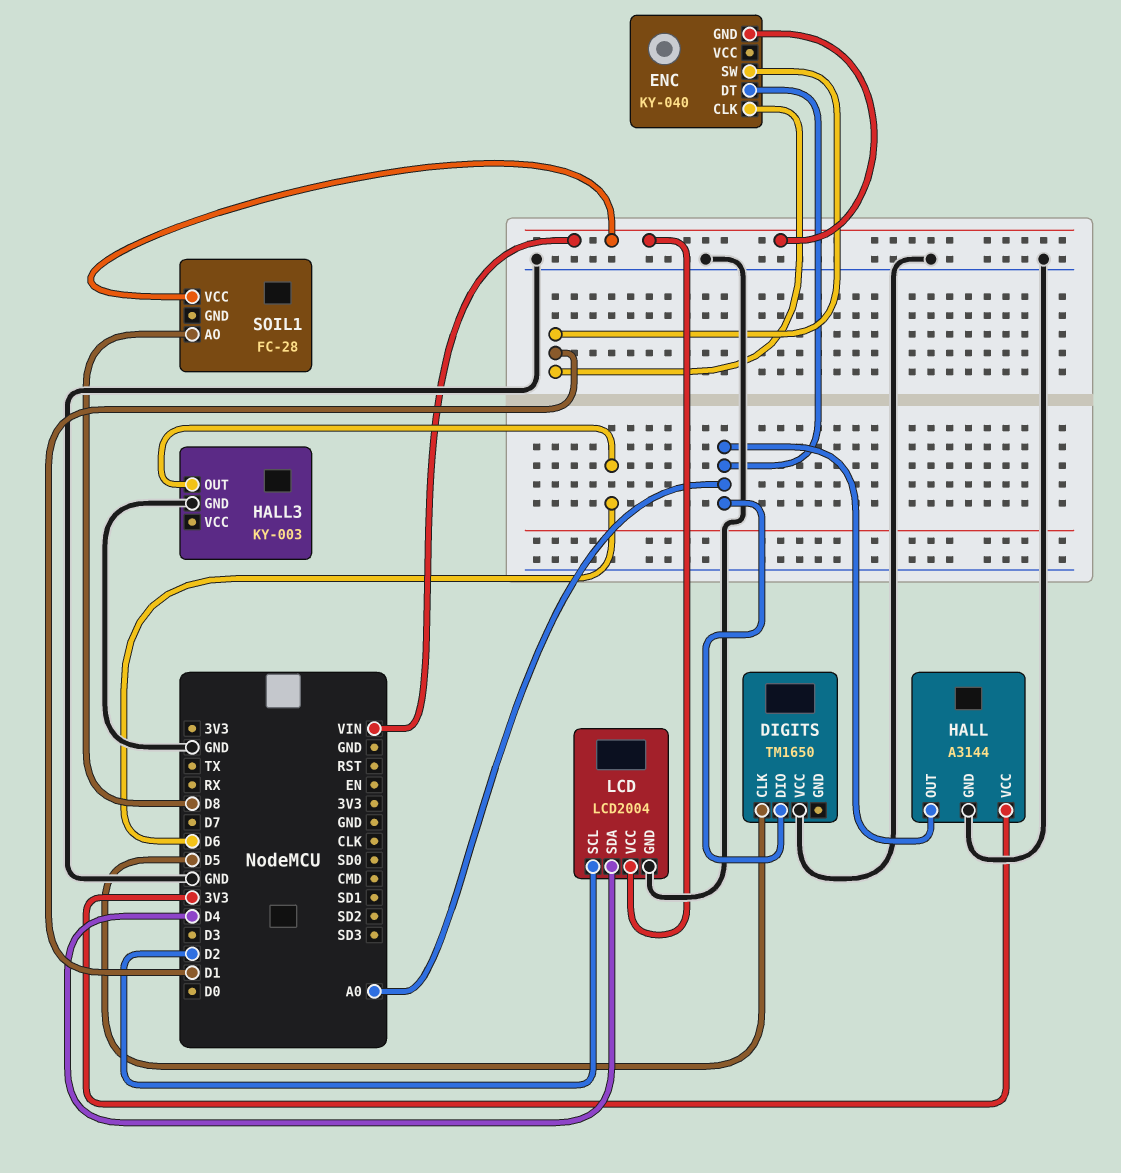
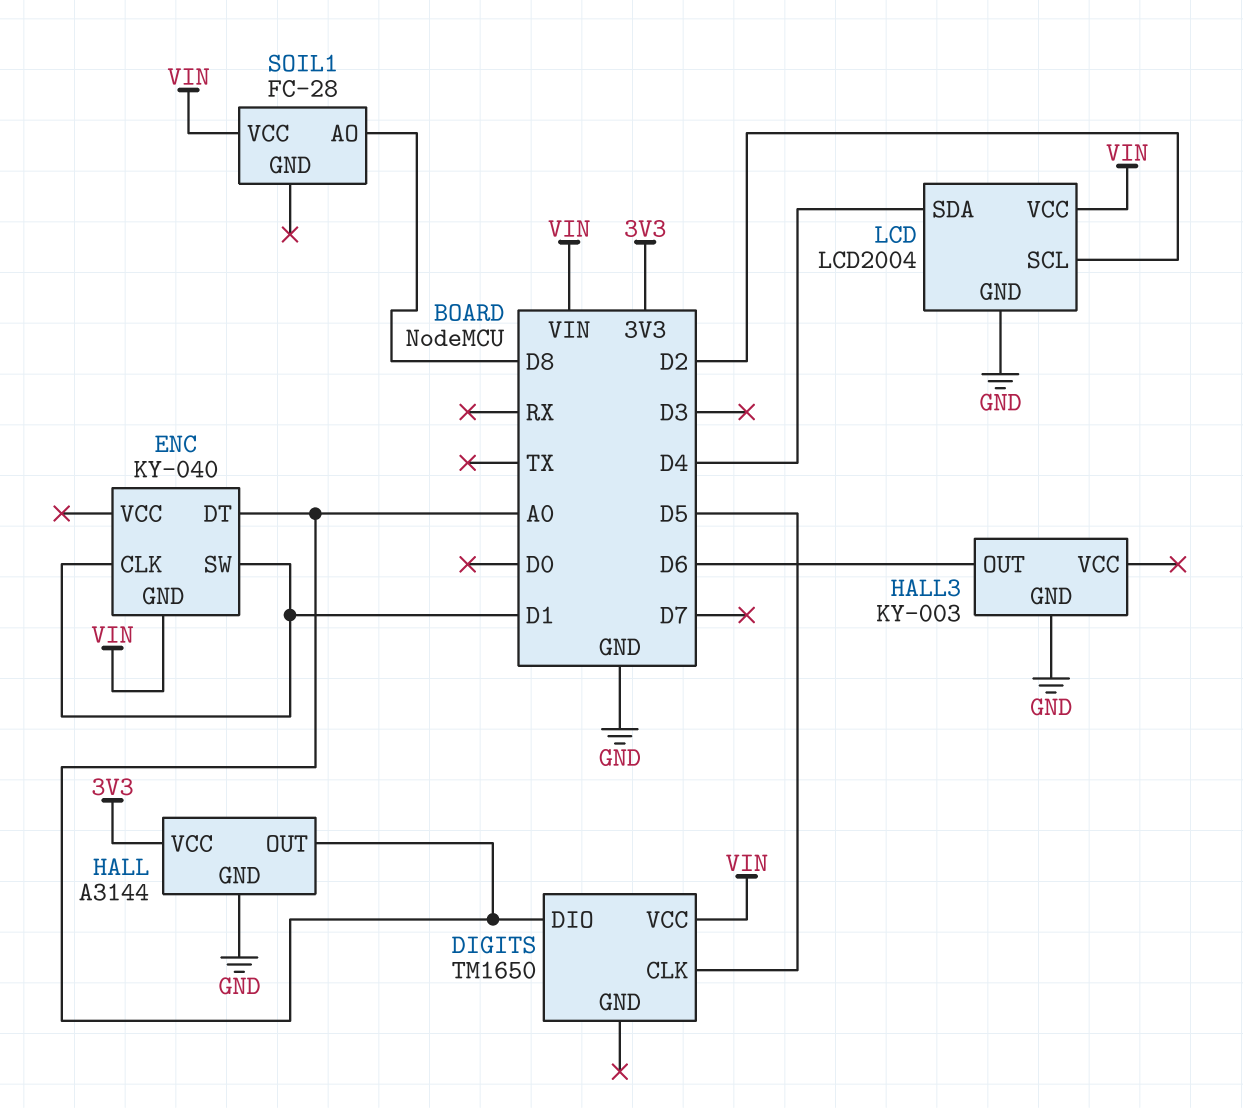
DIGITS pin VCC: GND -> VIN

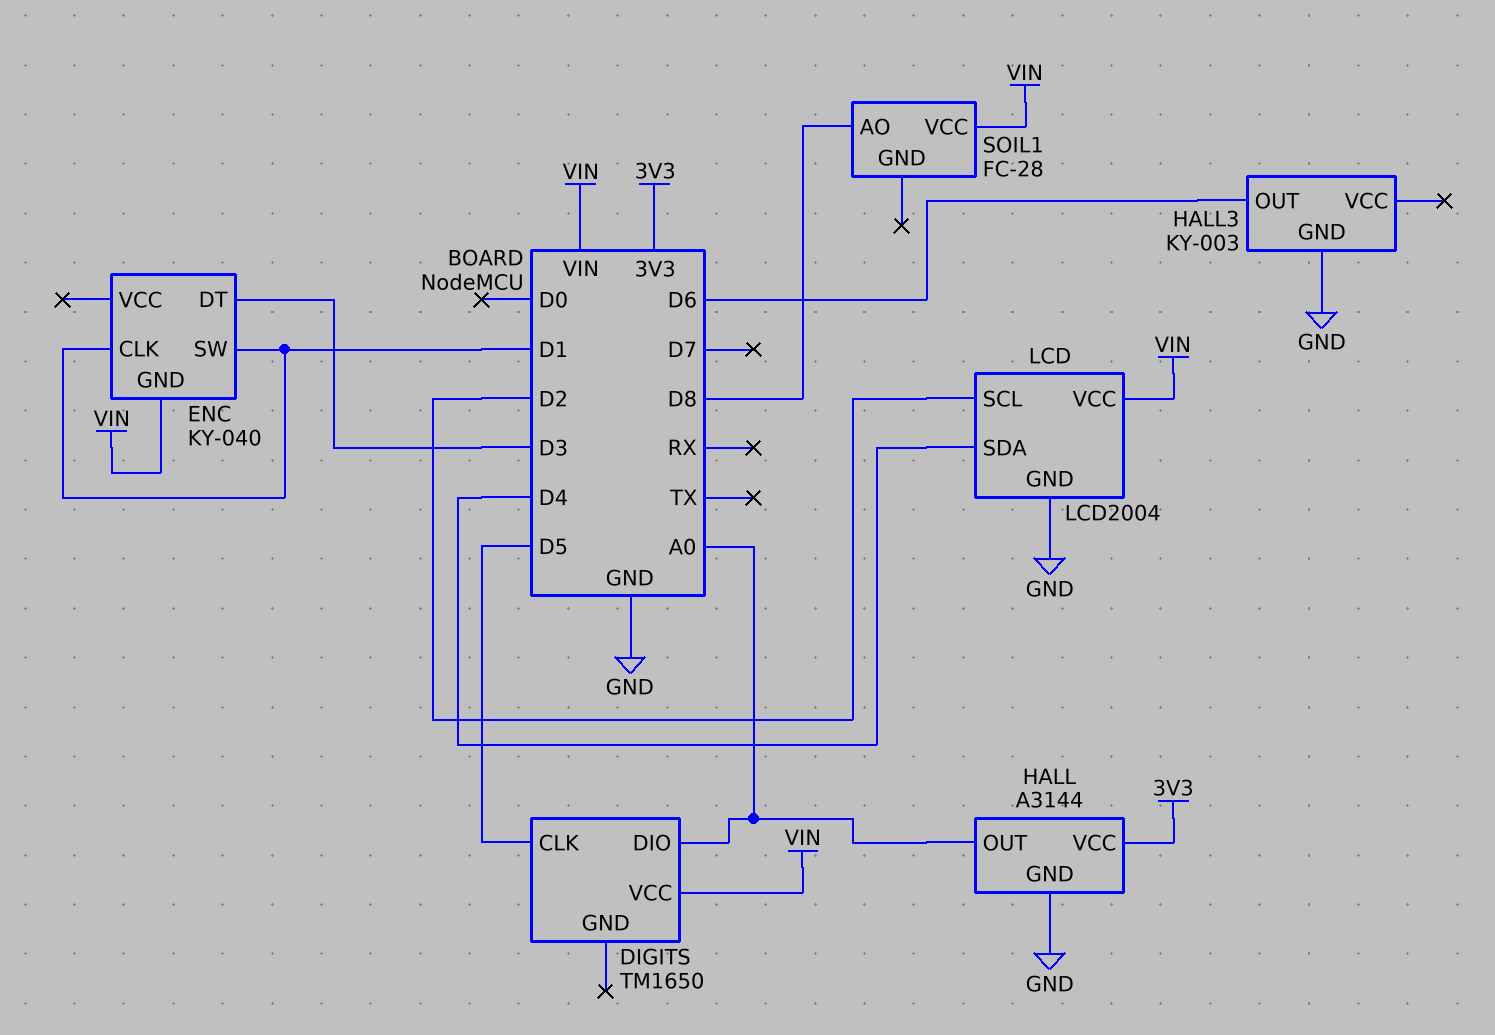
ENC pin DT: A0 -> D3

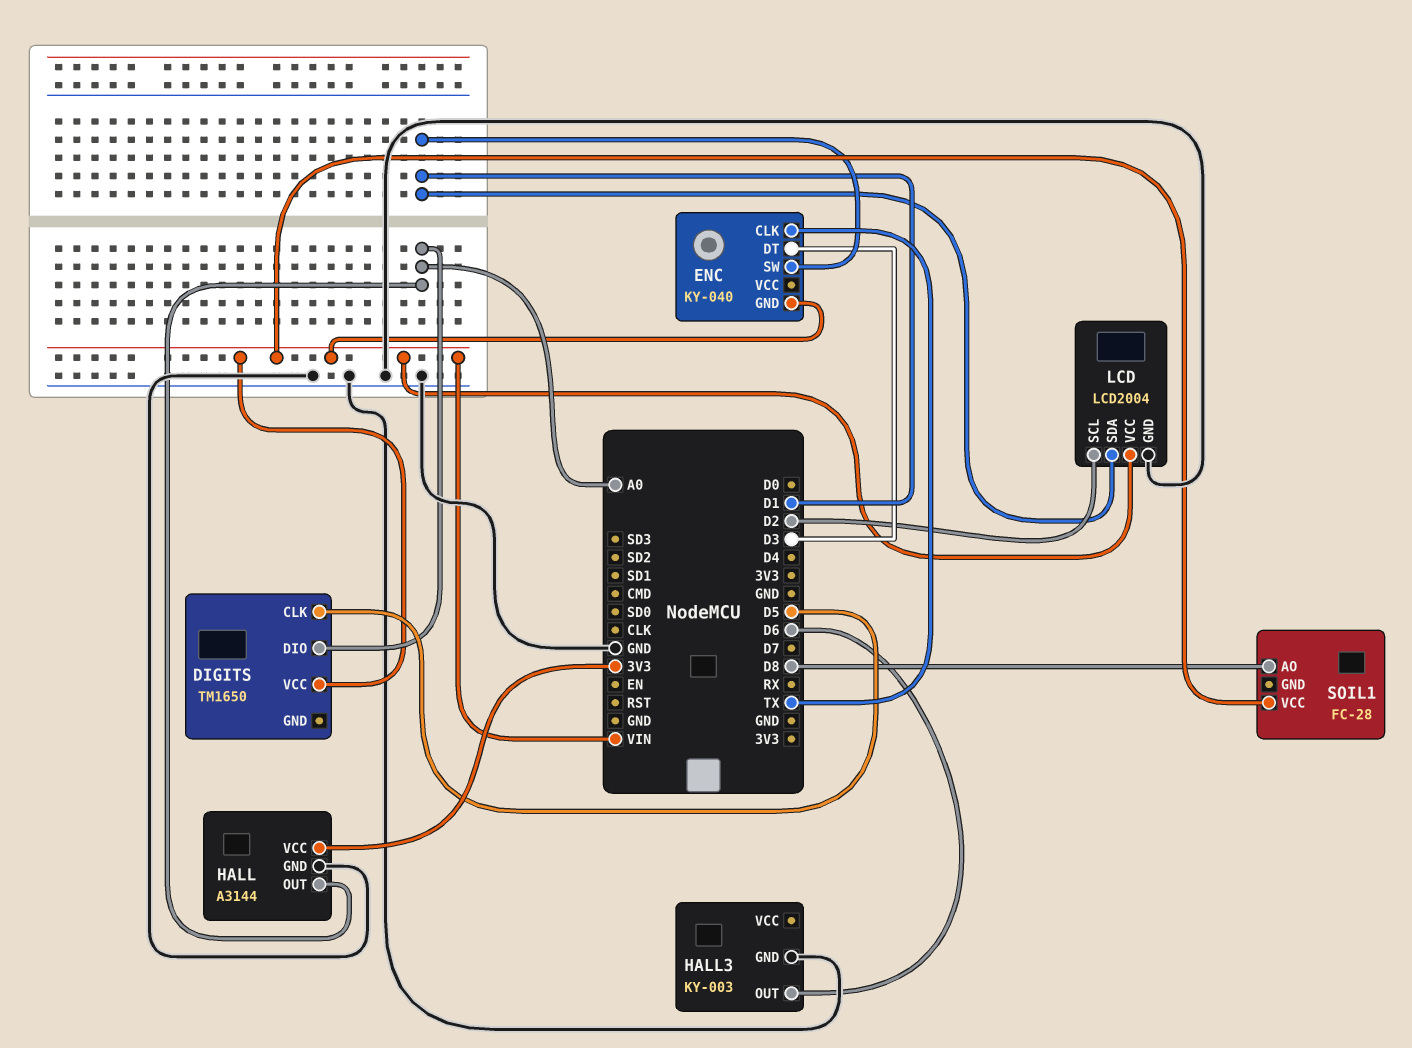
ENC pin CLK: D1 -> TX
LCD pin SDA: D4 -> D1

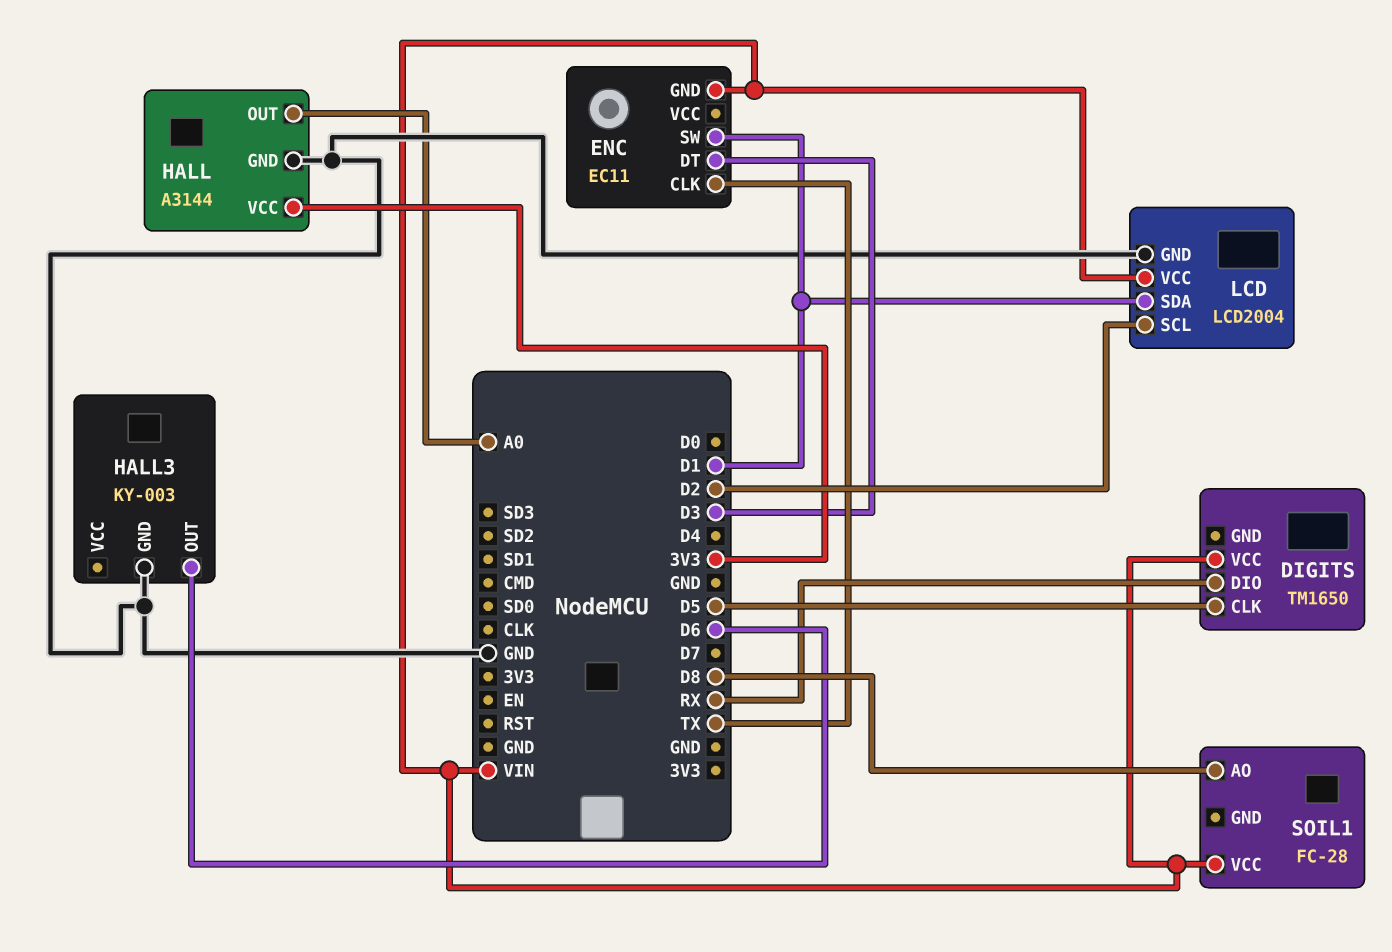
DIGITS pin DIO: A0 -> RX
ENC: KY-040 -> EC11

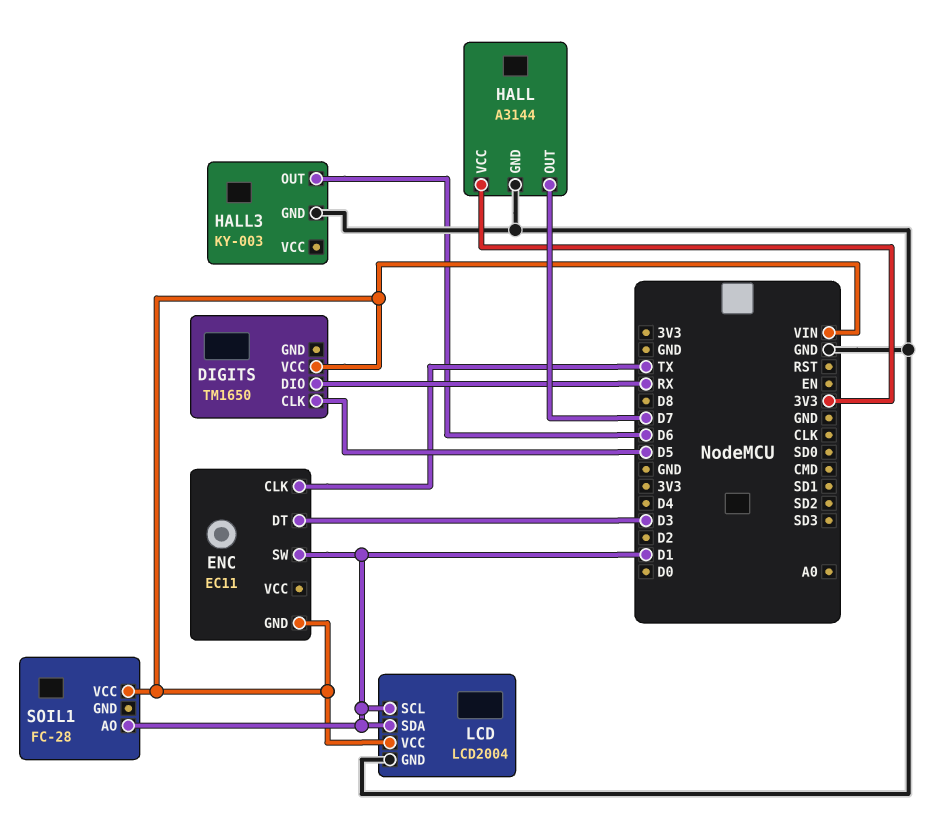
HALL pin OUT: A0 -> D7
LCD pin SCL: D2 -> D1
SOIL1 pin AO: D8 -> D1

